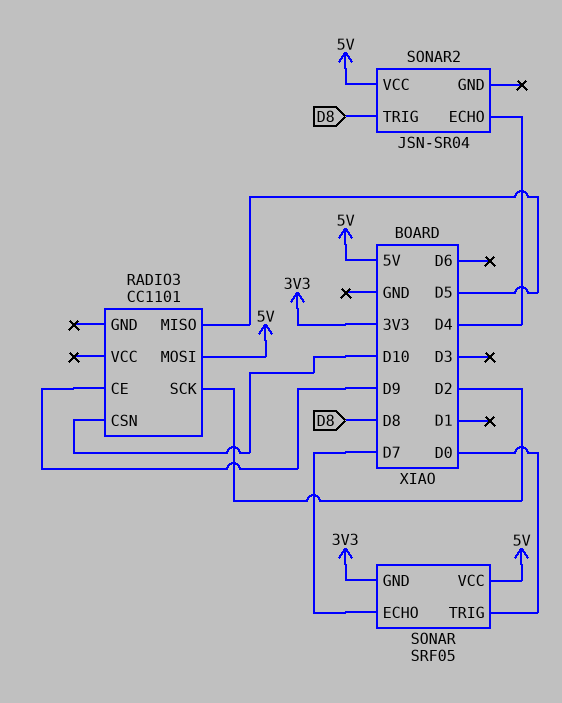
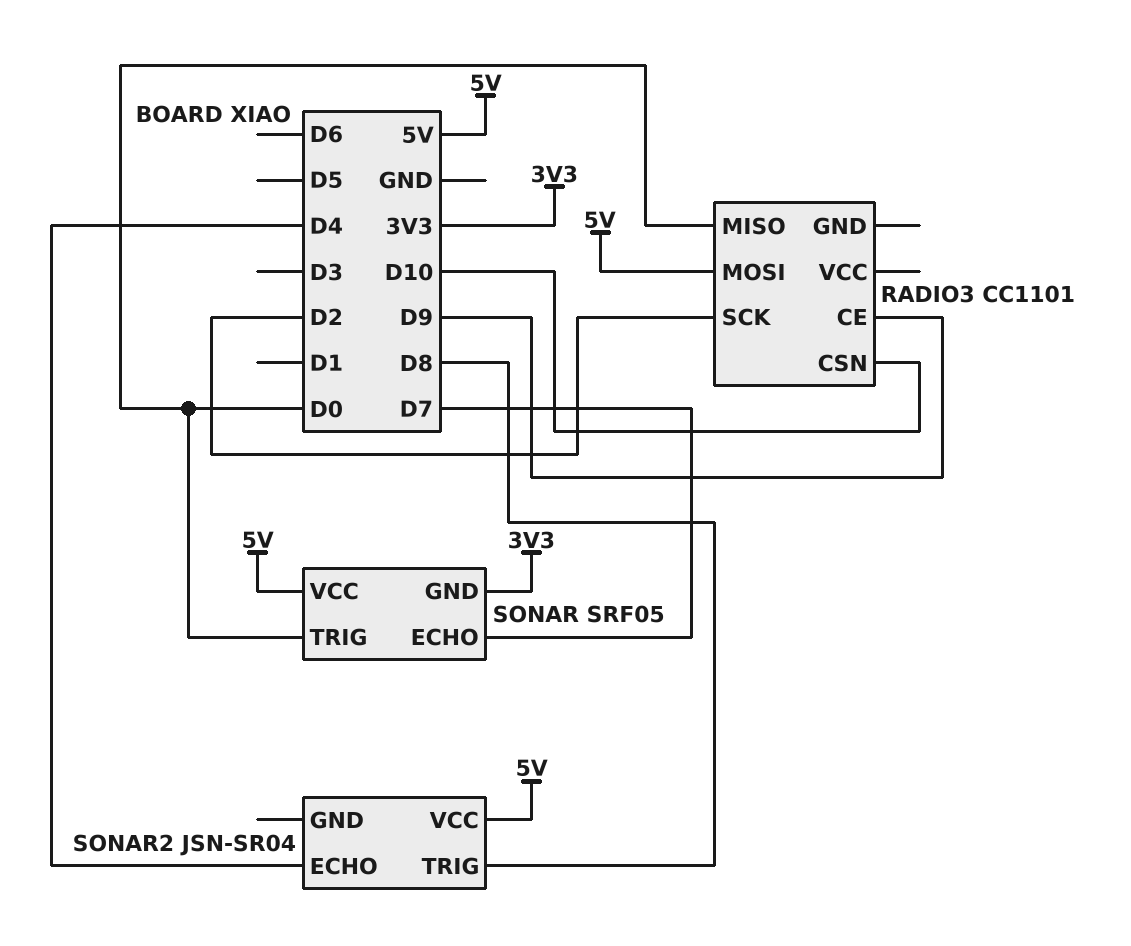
RADIO3 pin MISO: D5 -> D0

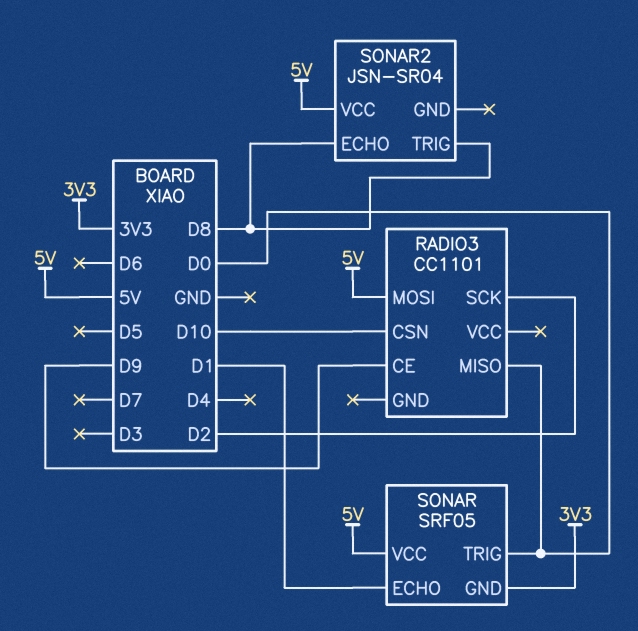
SONAR pin ECHO: D7 -> D1
SONAR2 pin ECHO: D4 -> D8

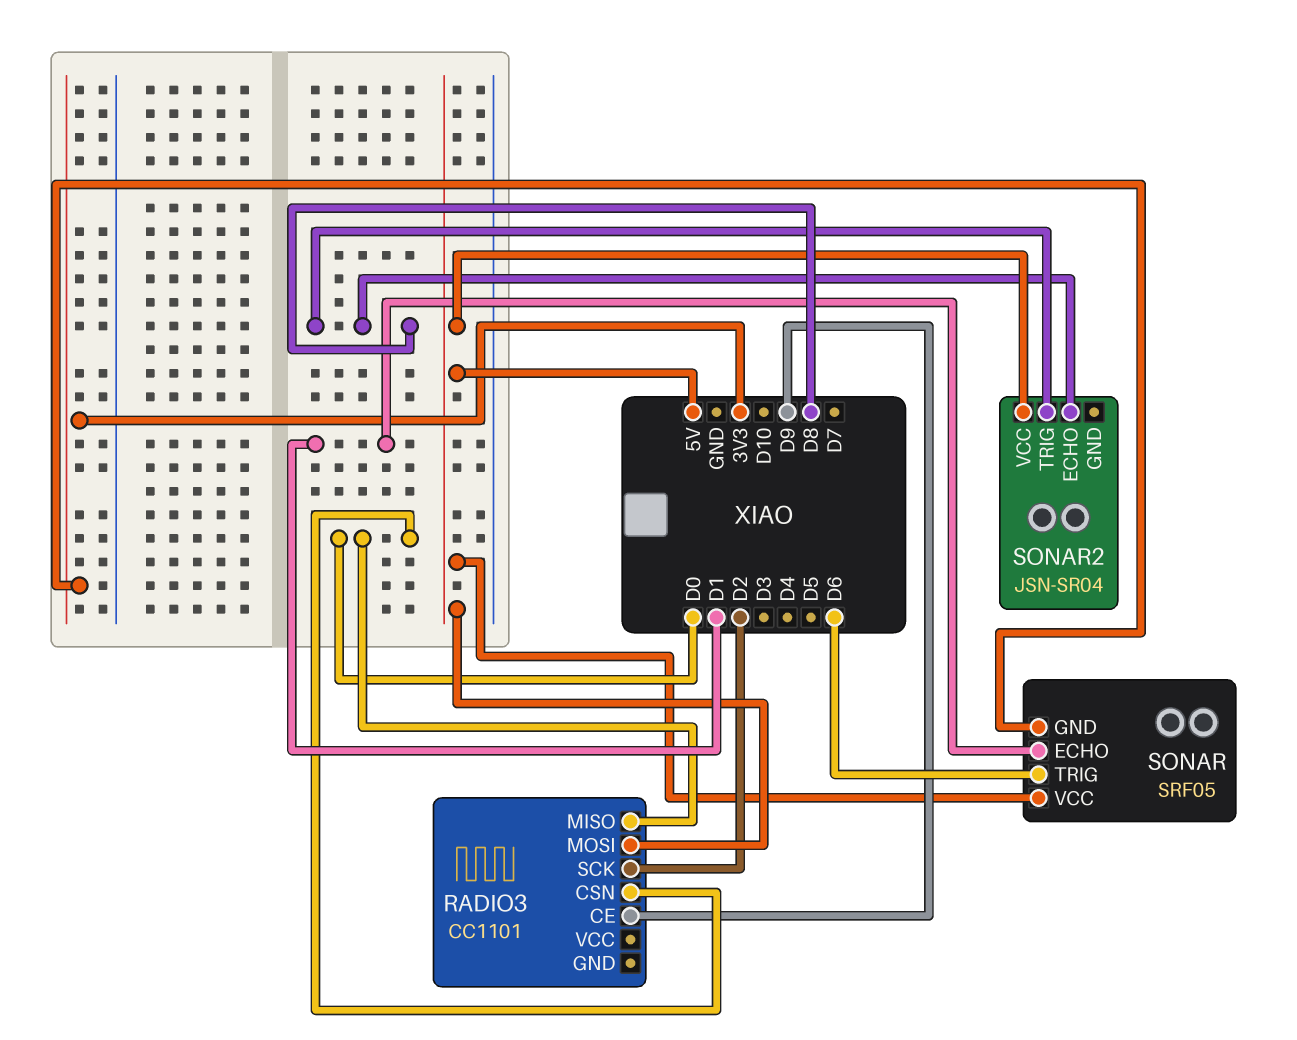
RADIO3 pin CSN: D10 -> D0
SONAR pin TRIG: D0 -> D6

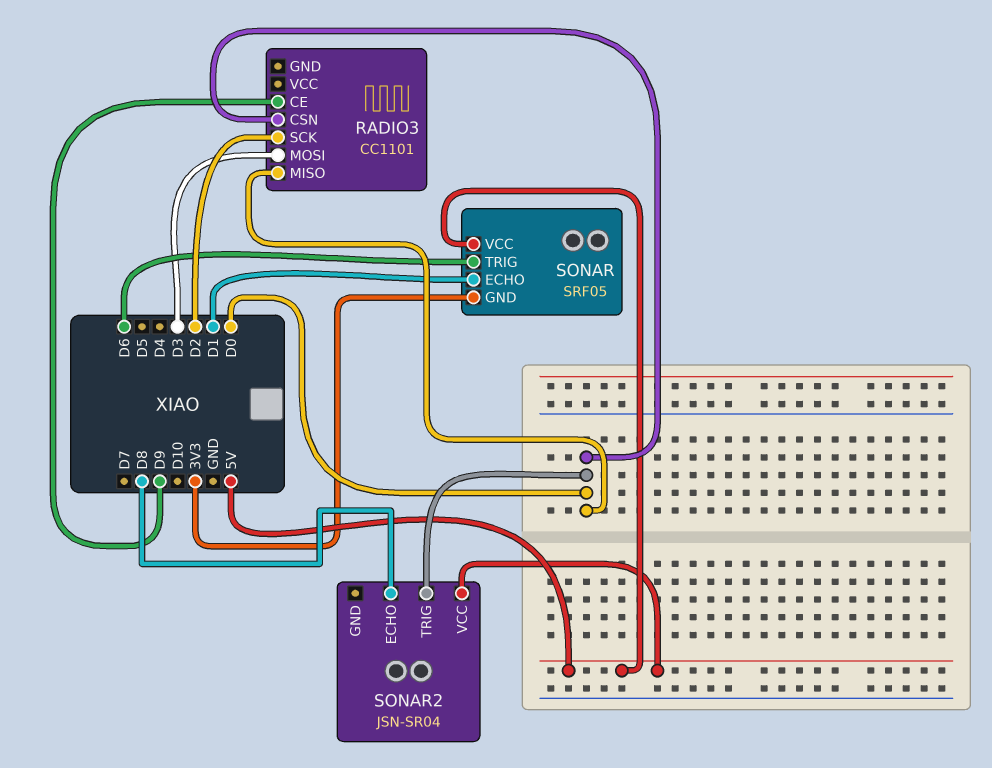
RADIO3 pin MOSI: 5V -> D3
SONAR2 pin TRIG: D8 -> D0

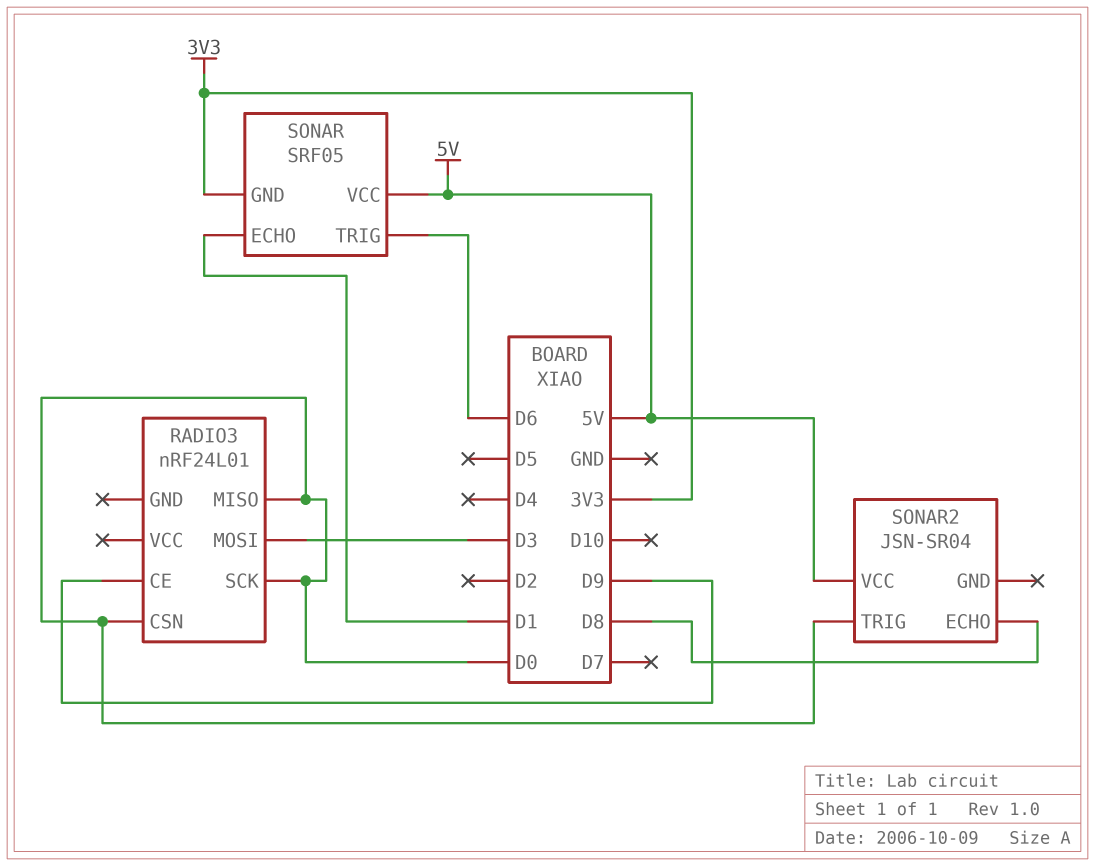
RADIO3: CC1101 -> nRF24L01
RADIO3 pin SCK: D2 -> D0

